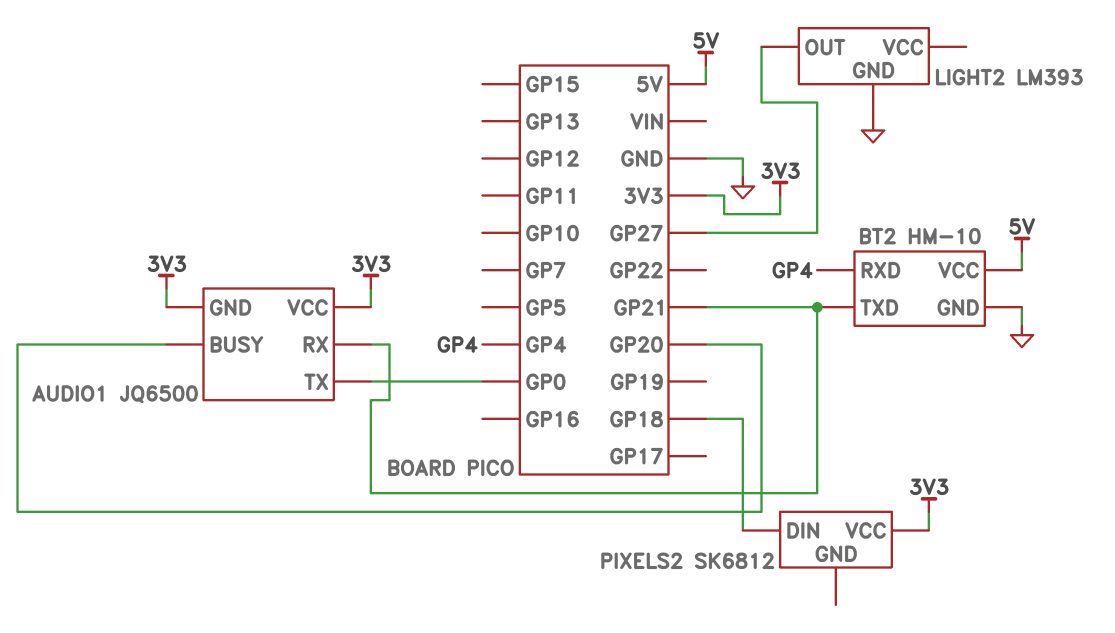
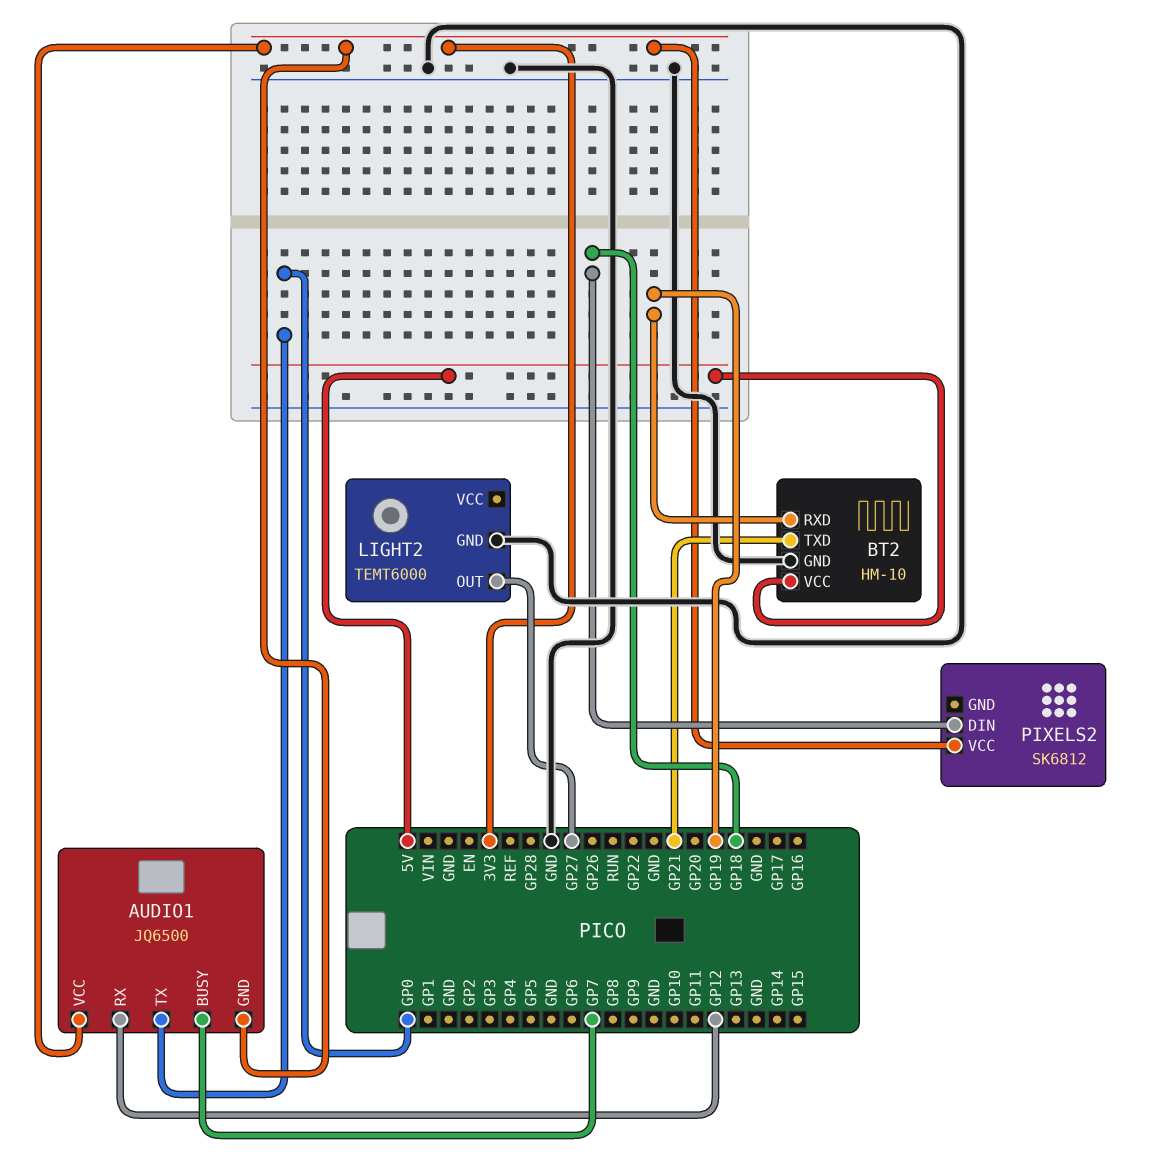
AUDIO1 pin BUSY: GP20 -> GP7
AUDIO1 pin RX: GP21 -> GP12
BT2 pin RXD: GP4 -> GP19
LIGHT2: LM393 -> TEMT6000

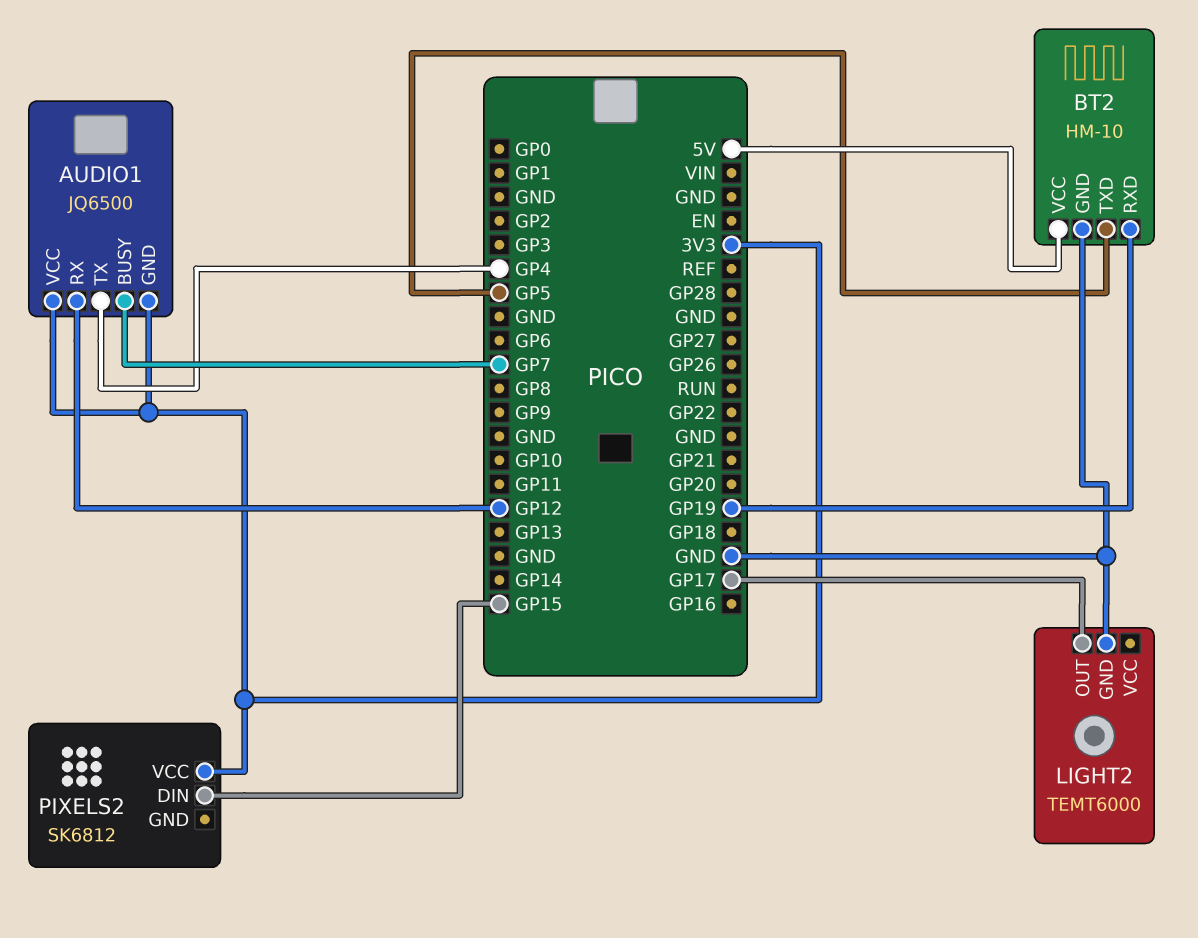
AUDIO1 pin TX: GP0 -> GP4
BT2 pin TXD: GP21 -> GP5
LIGHT2 pin OUT: GP27 -> GP17
PIXELS2 pin DIN: GP18 -> GP15

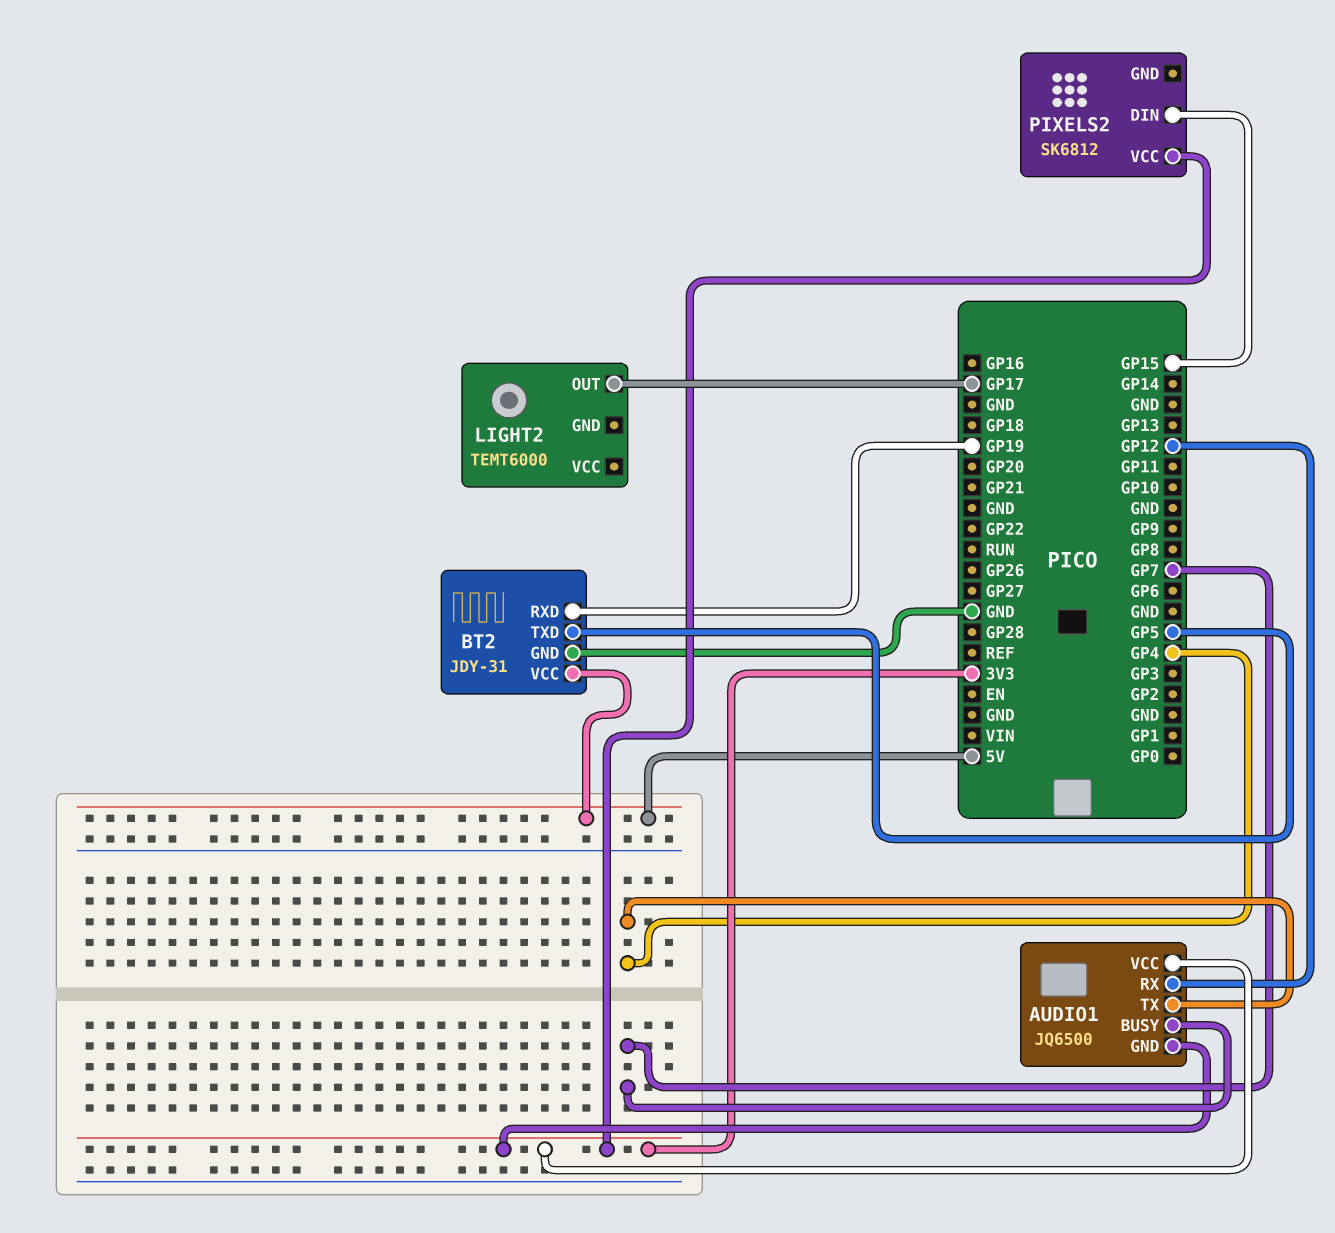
BT2: HM-10 -> JDY-31
LIGHT2 pin GND: GND -> none

